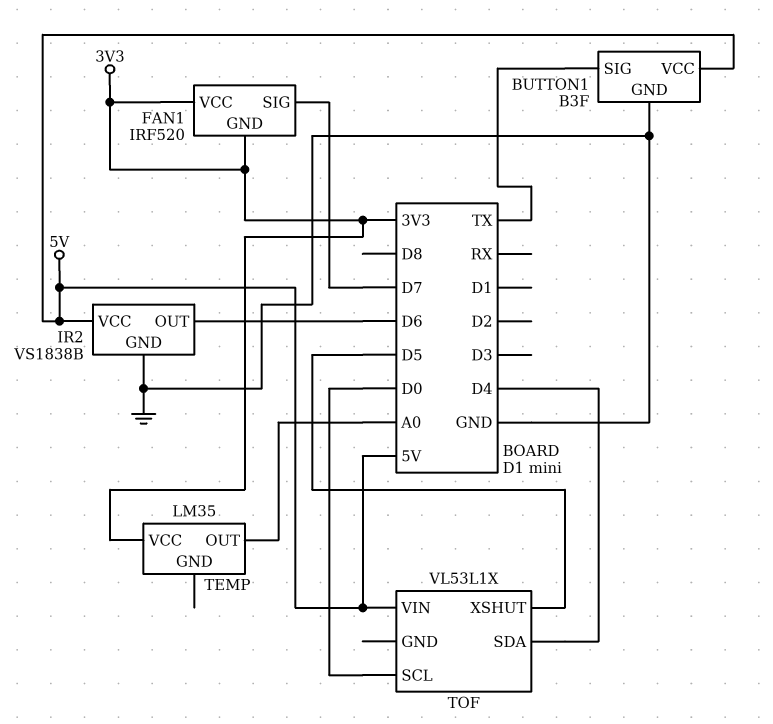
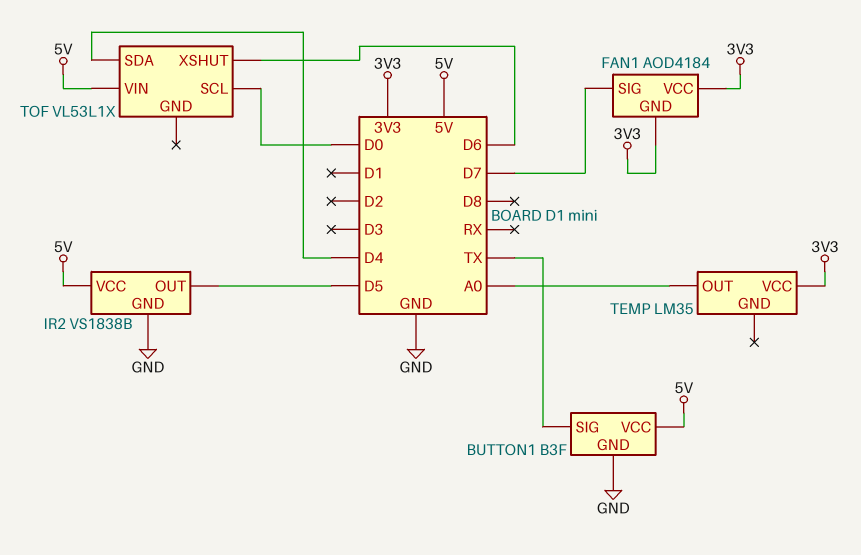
FAN1: IRF520 -> AOD4184
IR2 pin OUT: D6 -> D5
TOF pin XSHUT: D5 -> D6

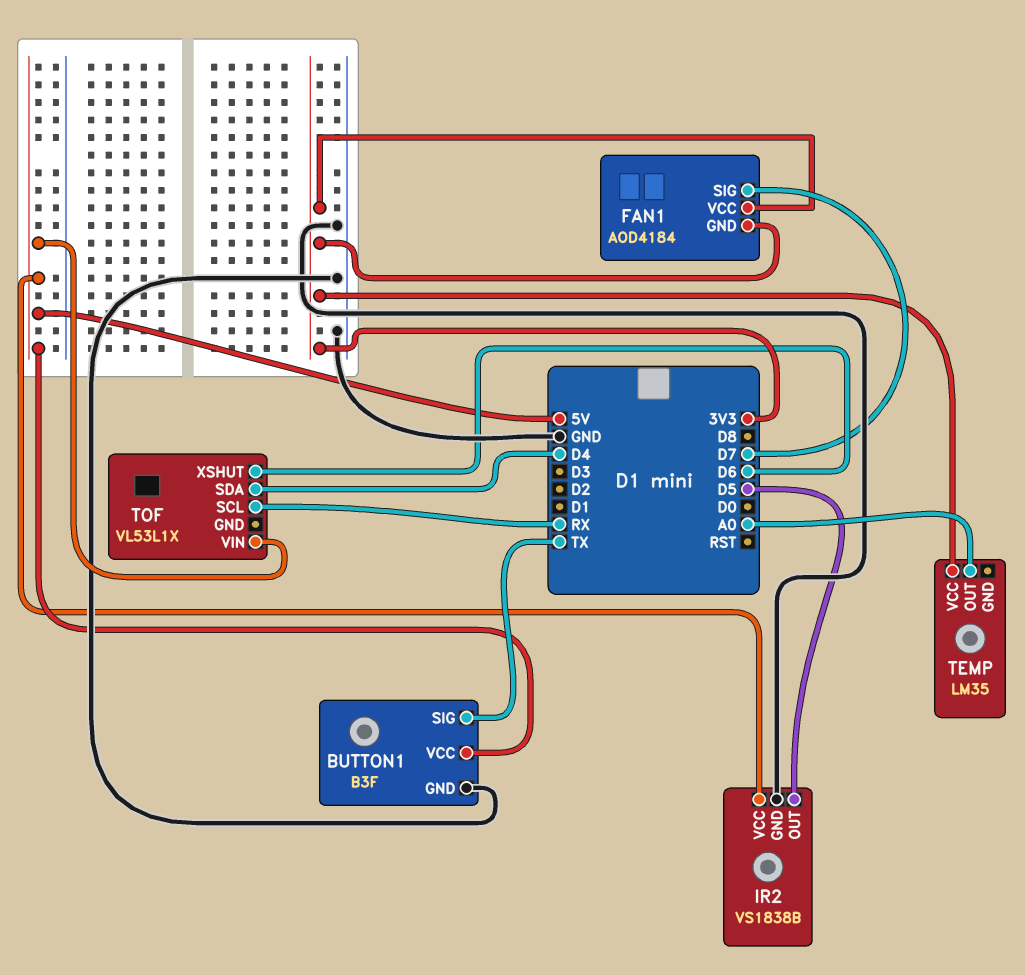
TOF pin SCL: D0 -> RX

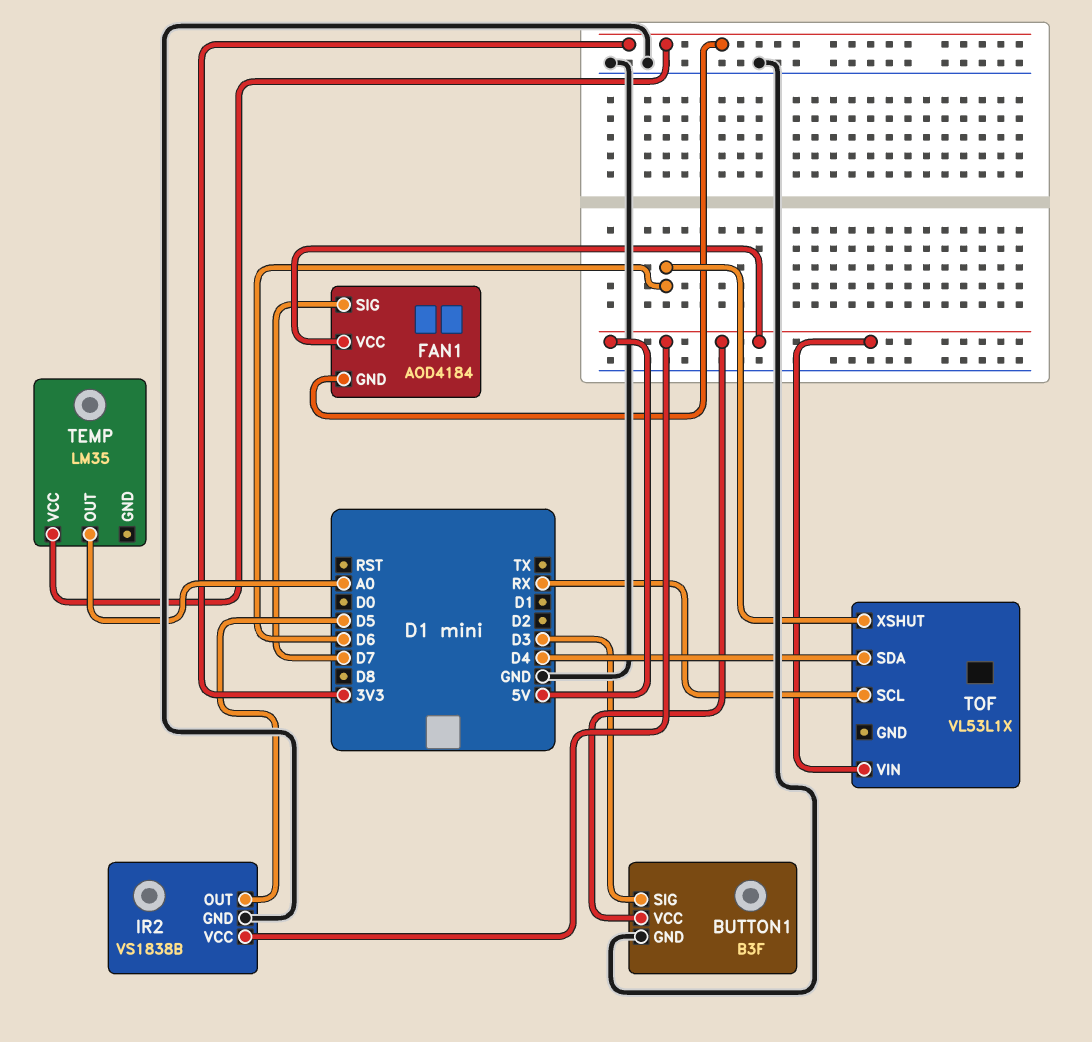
BUTTON1 pin SIG: TX -> D3
FAN1 pin VCC: 3V3 -> 5V

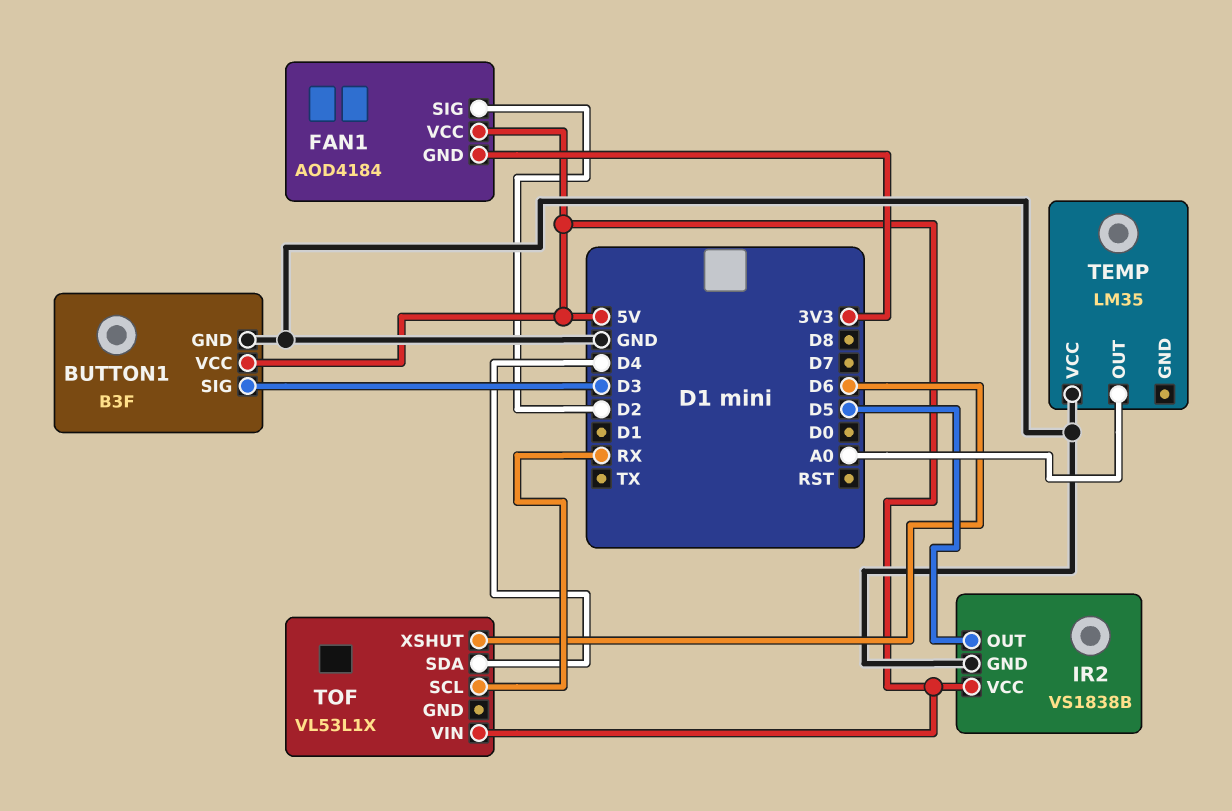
FAN1 pin SIG: D7 -> D2
TEMP pin VCC: 3V3 -> GND

